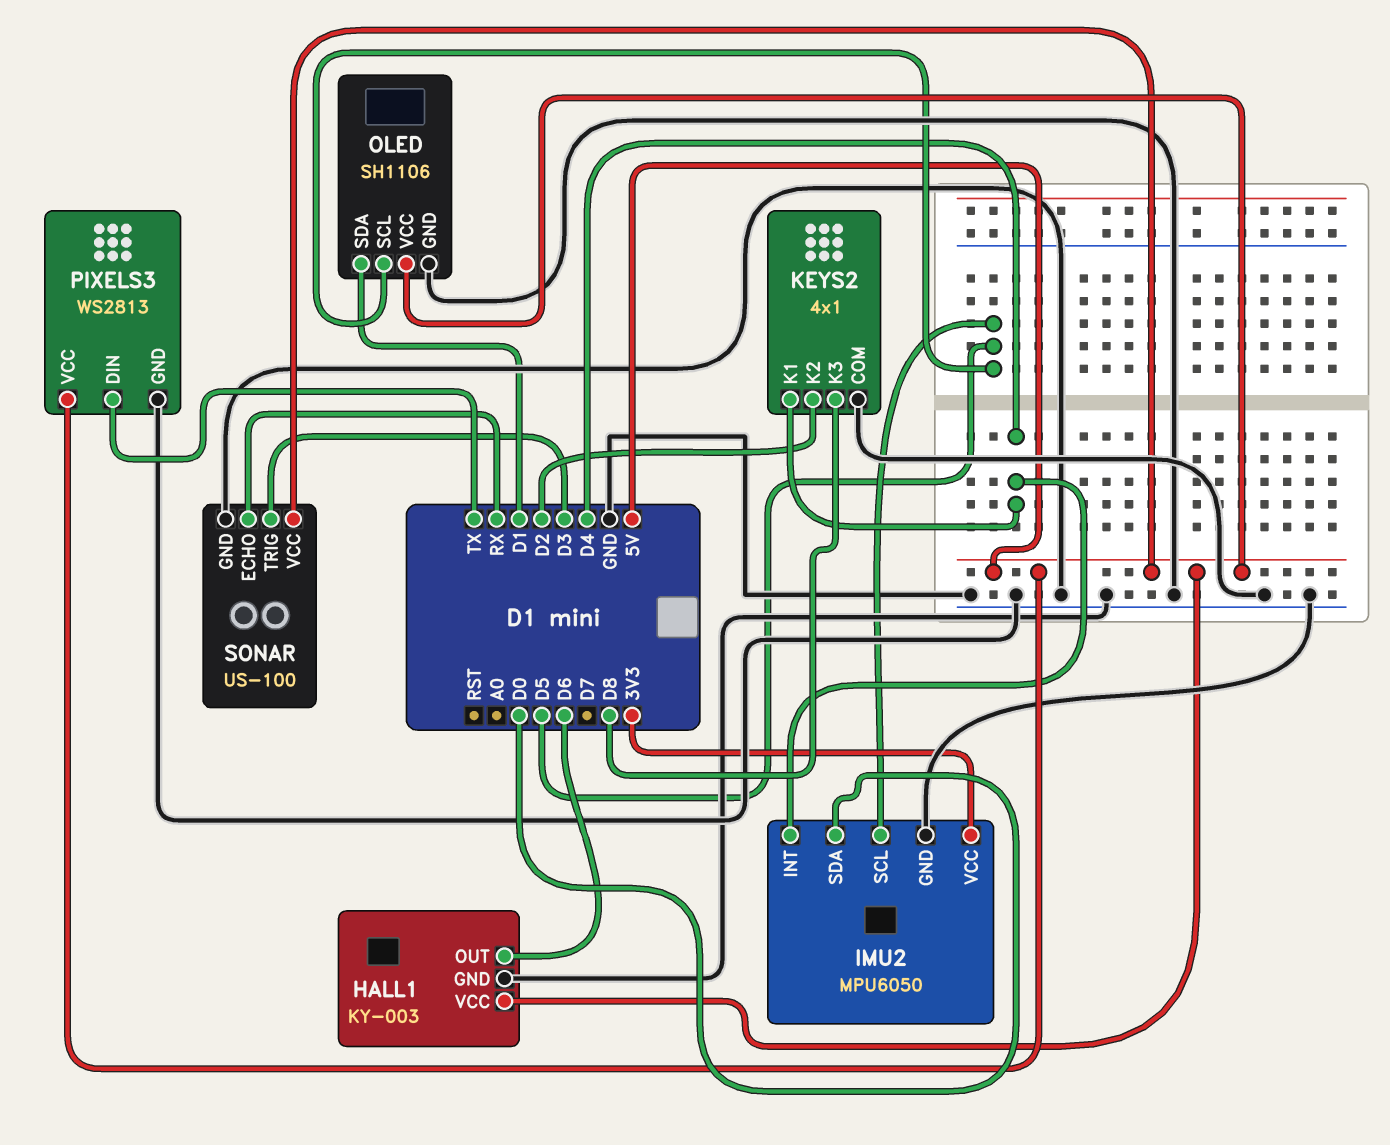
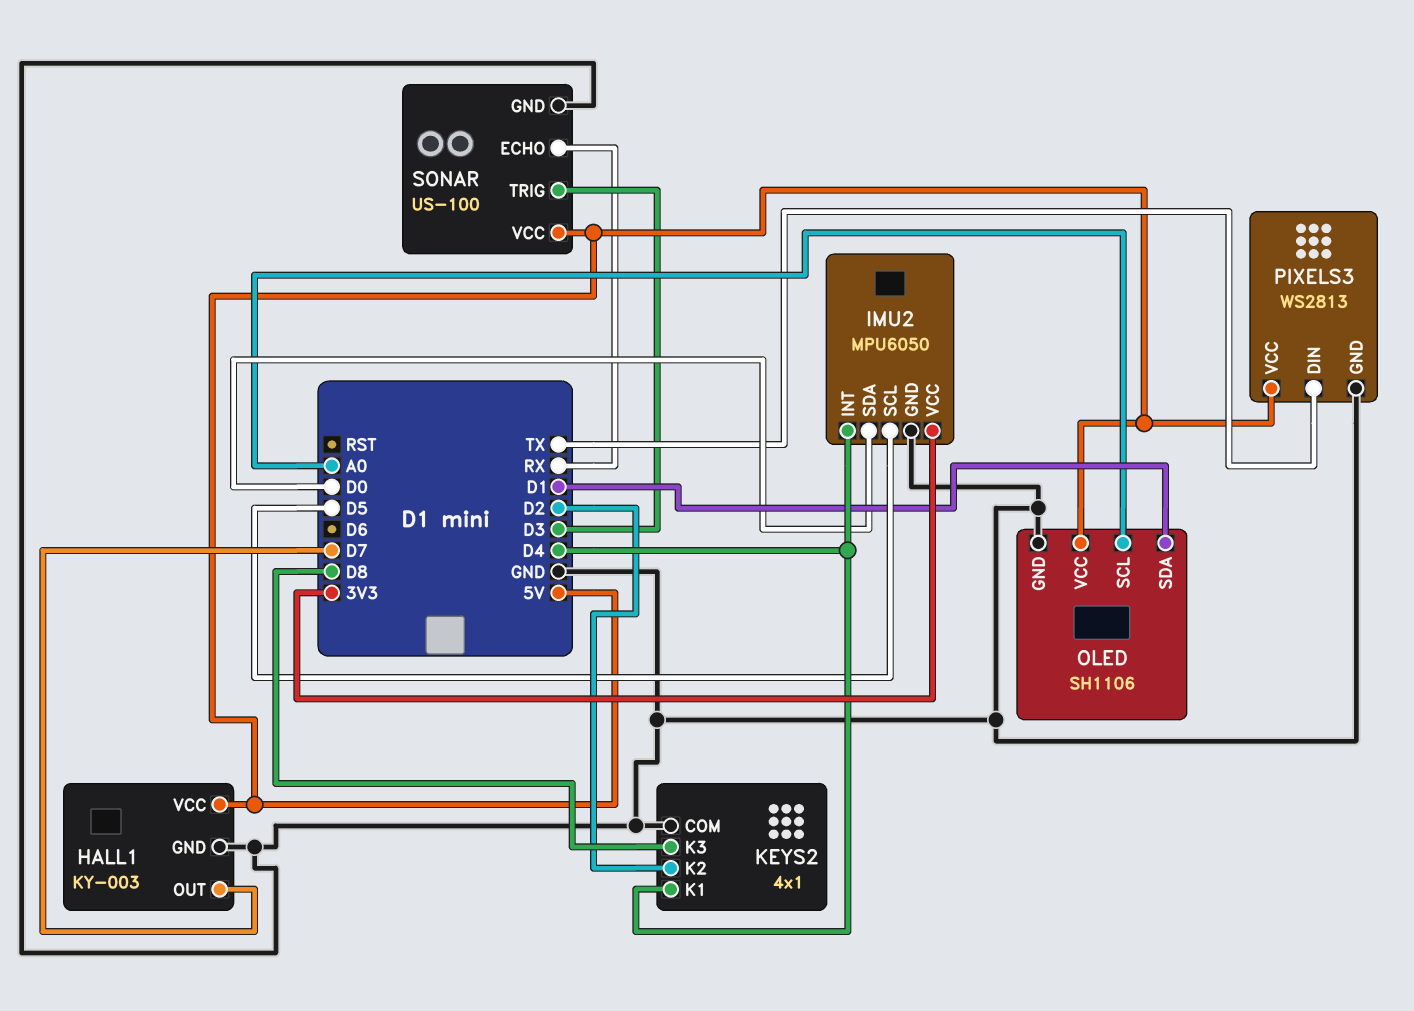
HALL1 pin OUT: D6 -> D7
OLED pin SCL: D5 -> A0

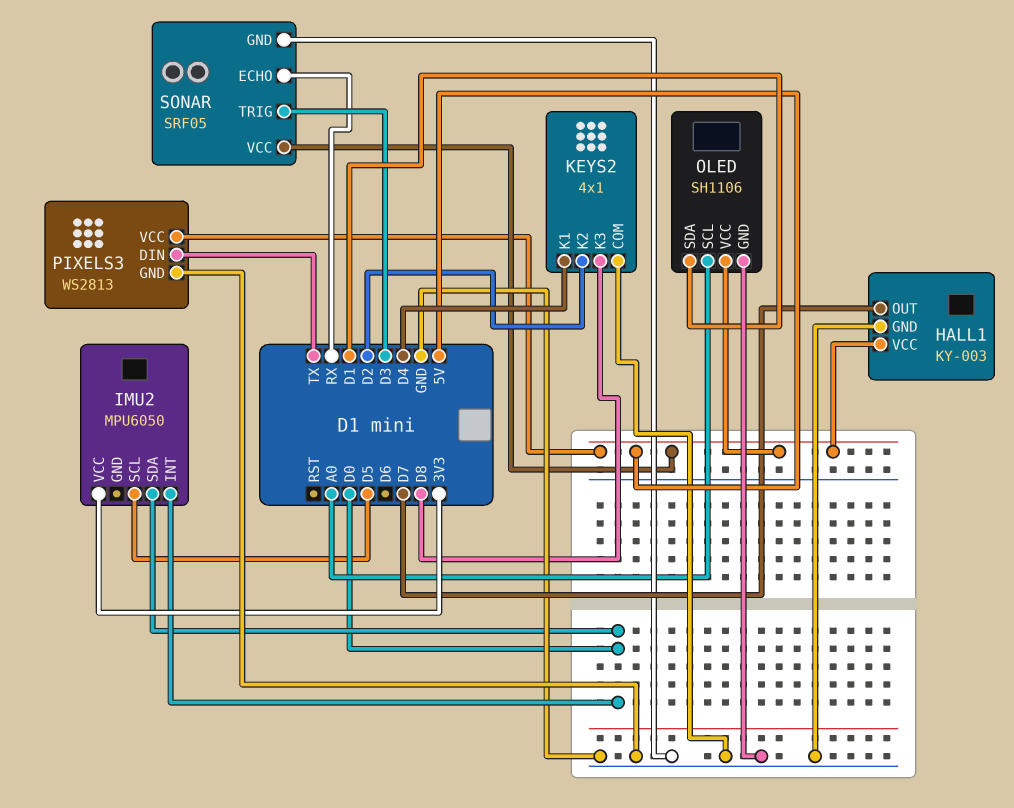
IMU2 pin GND: GND -> none
IMU2 pin INT: D4 -> D0
SONAR: US-100 -> SRF05

